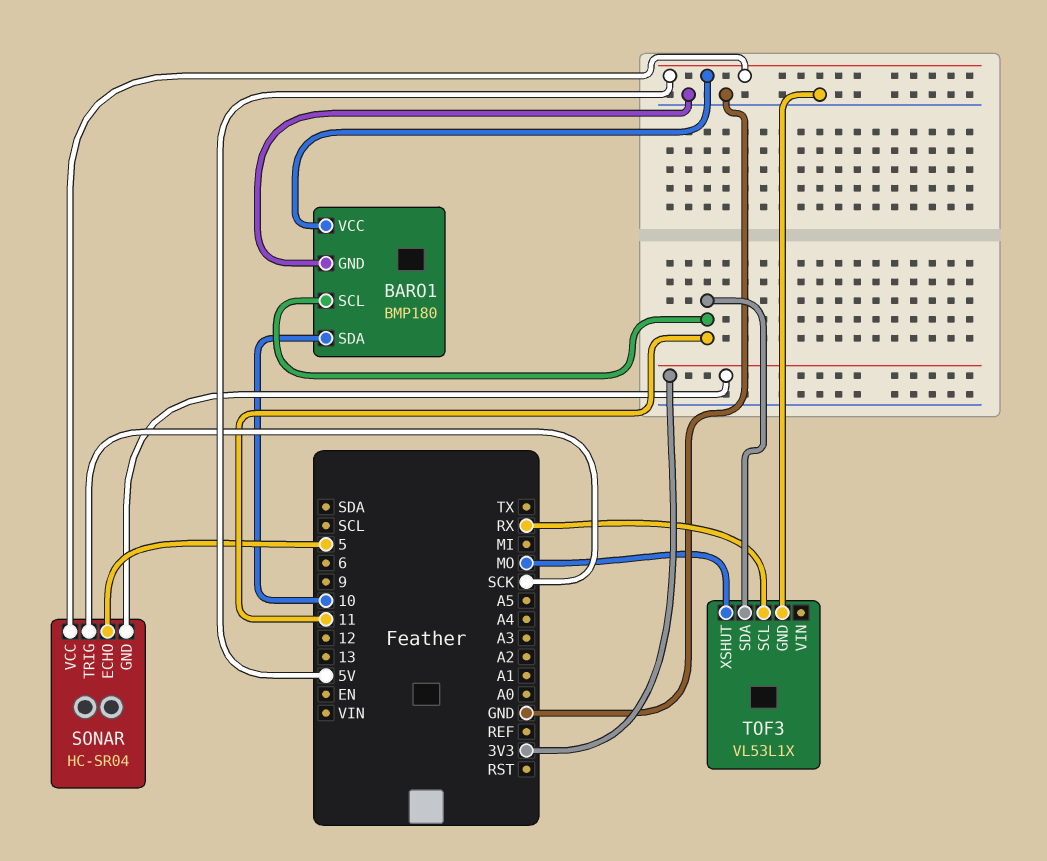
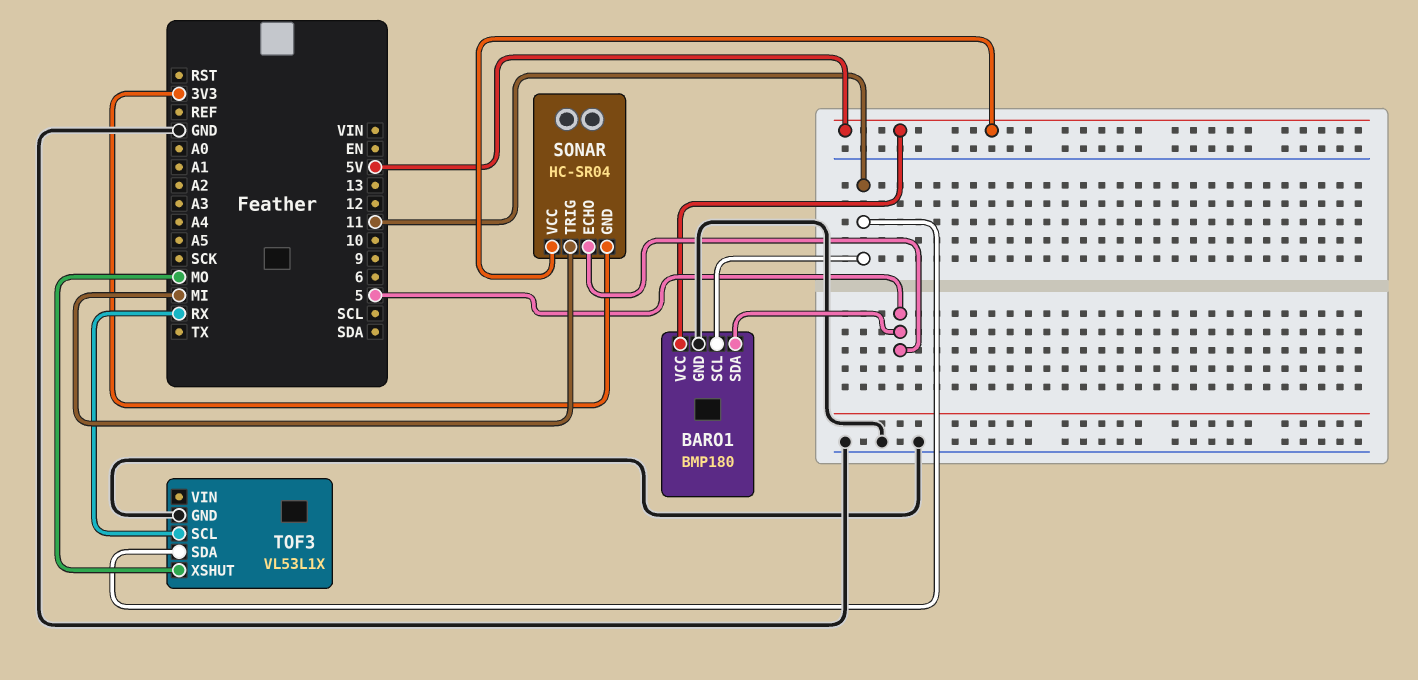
BARO1 pin SDA: 10 -> 5
SONAR pin TRIG: SCK -> MI

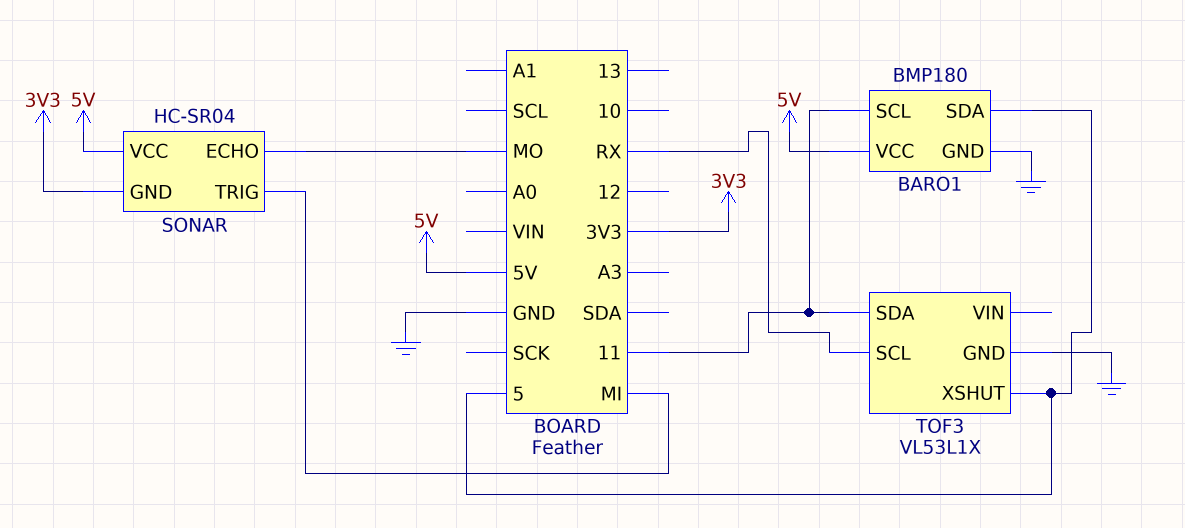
SONAR pin ECHO: 5 -> MO
TOF3 pin XSHUT: MO -> 5

